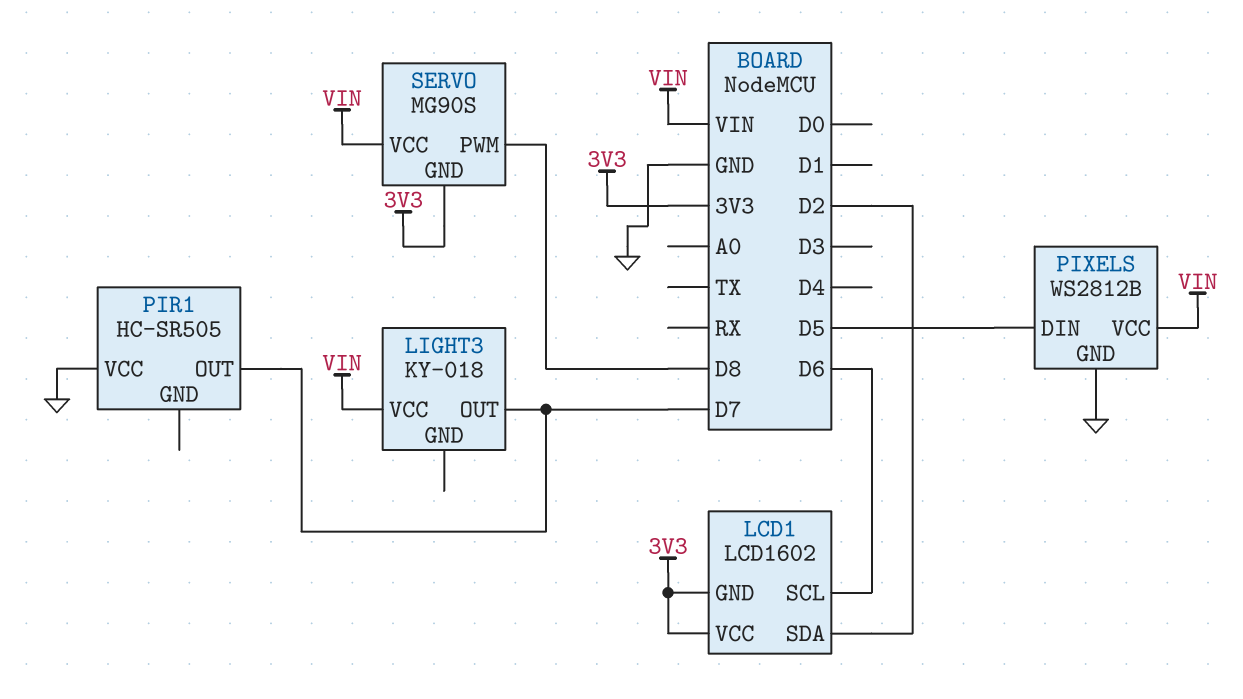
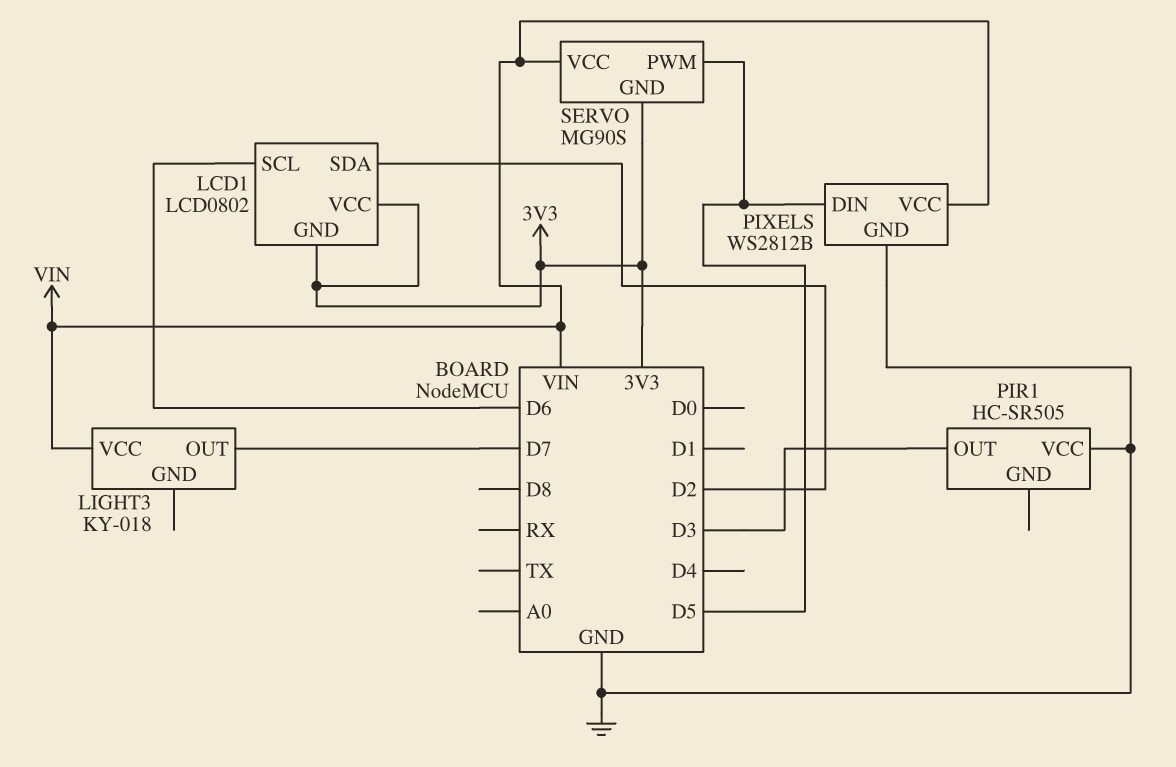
LCD1: LCD1602 -> LCD0802
PIR1 pin OUT: D7 -> D3
SERVO pin PWM: D8 -> D5

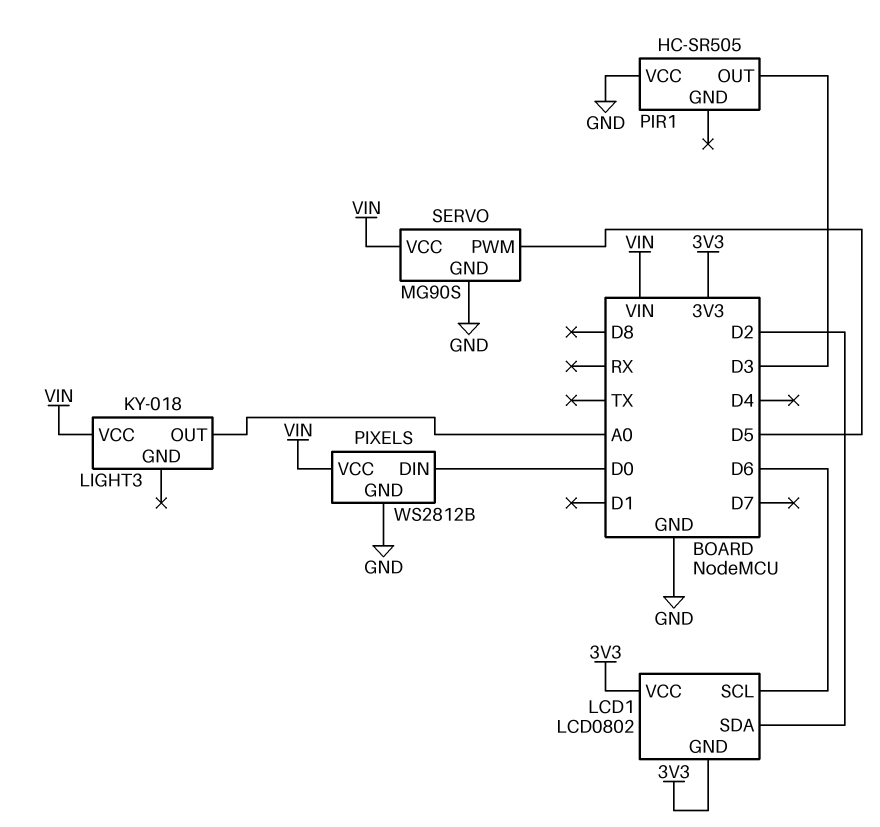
LIGHT3 pin OUT: D7 -> A0
PIXELS pin DIN: D5 -> D0
SERVO pin GND: 3V3 -> GND

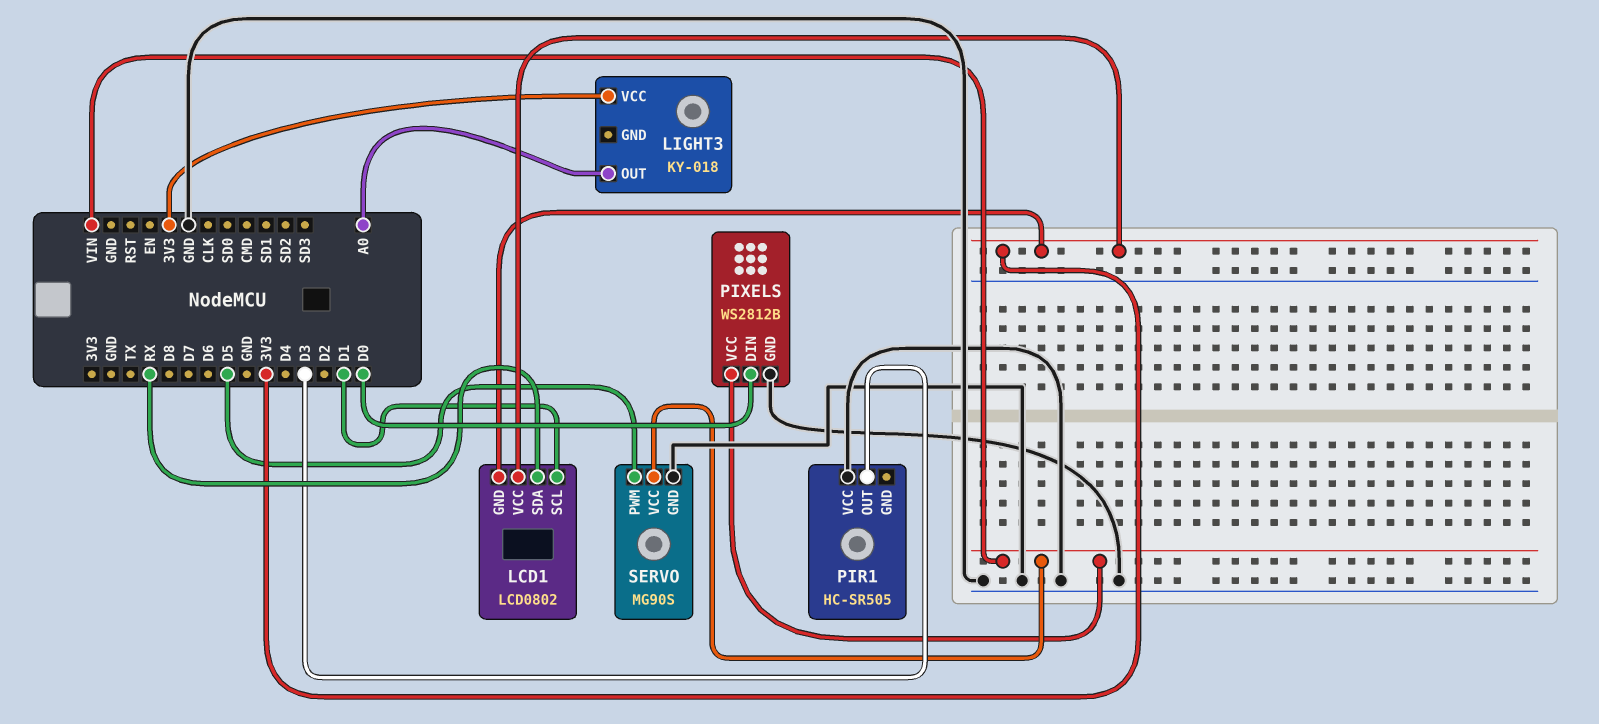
LCD1 pin SCL: D6 -> D1
LCD1 pin SDA: D2 -> RX
LIGHT3 pin VCC: VIN -> 3V3

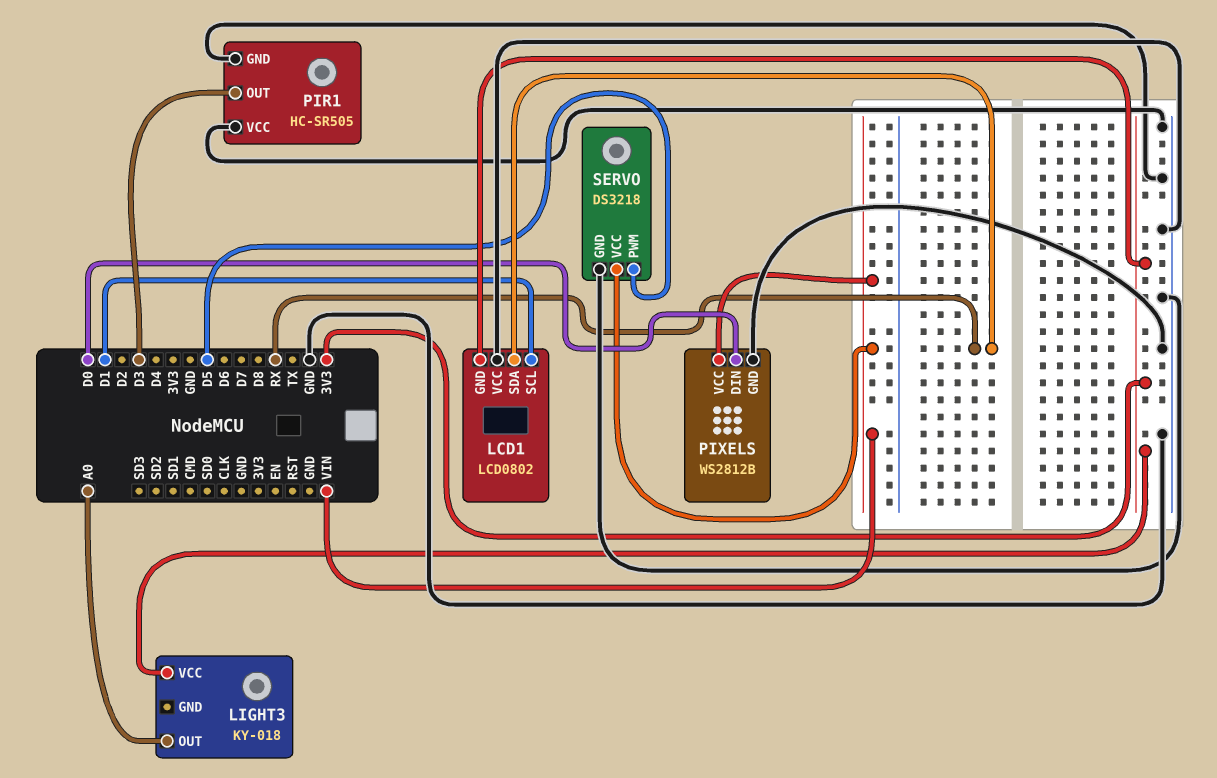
LCD1 pin VCC: 3V3 -> GND
PIR1 pin GND: none -> GND
SERVO: MG90S -> DS3218

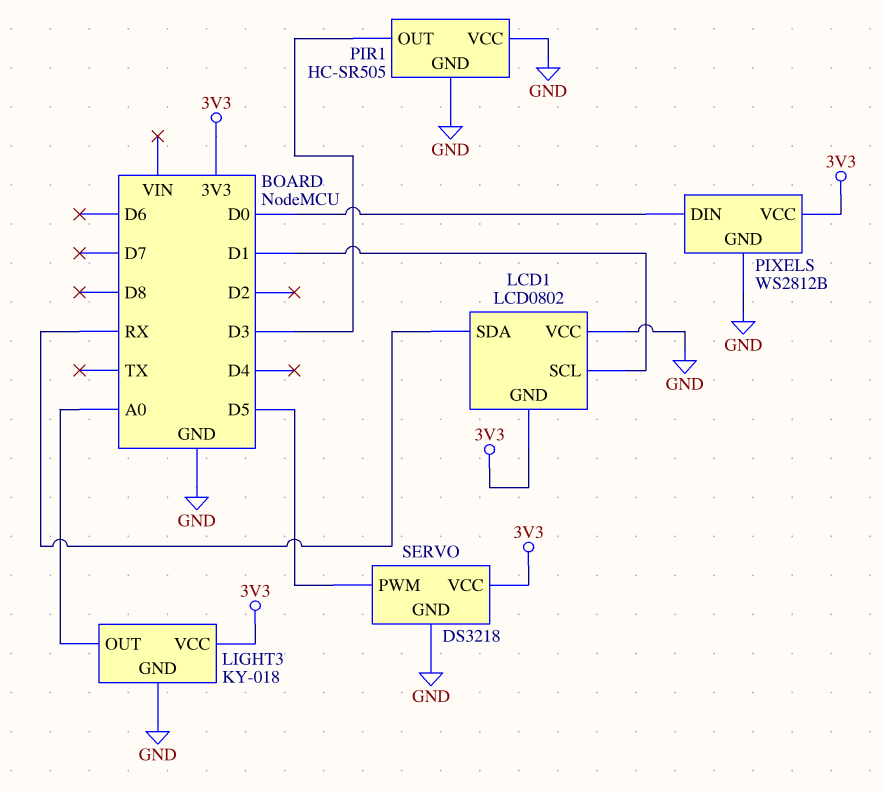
LIGHT3 pin GND: none -> GND
PIXELS pin VCC: VIN -> 3V3
SERVO pin VCC: VIN -> 3V3

